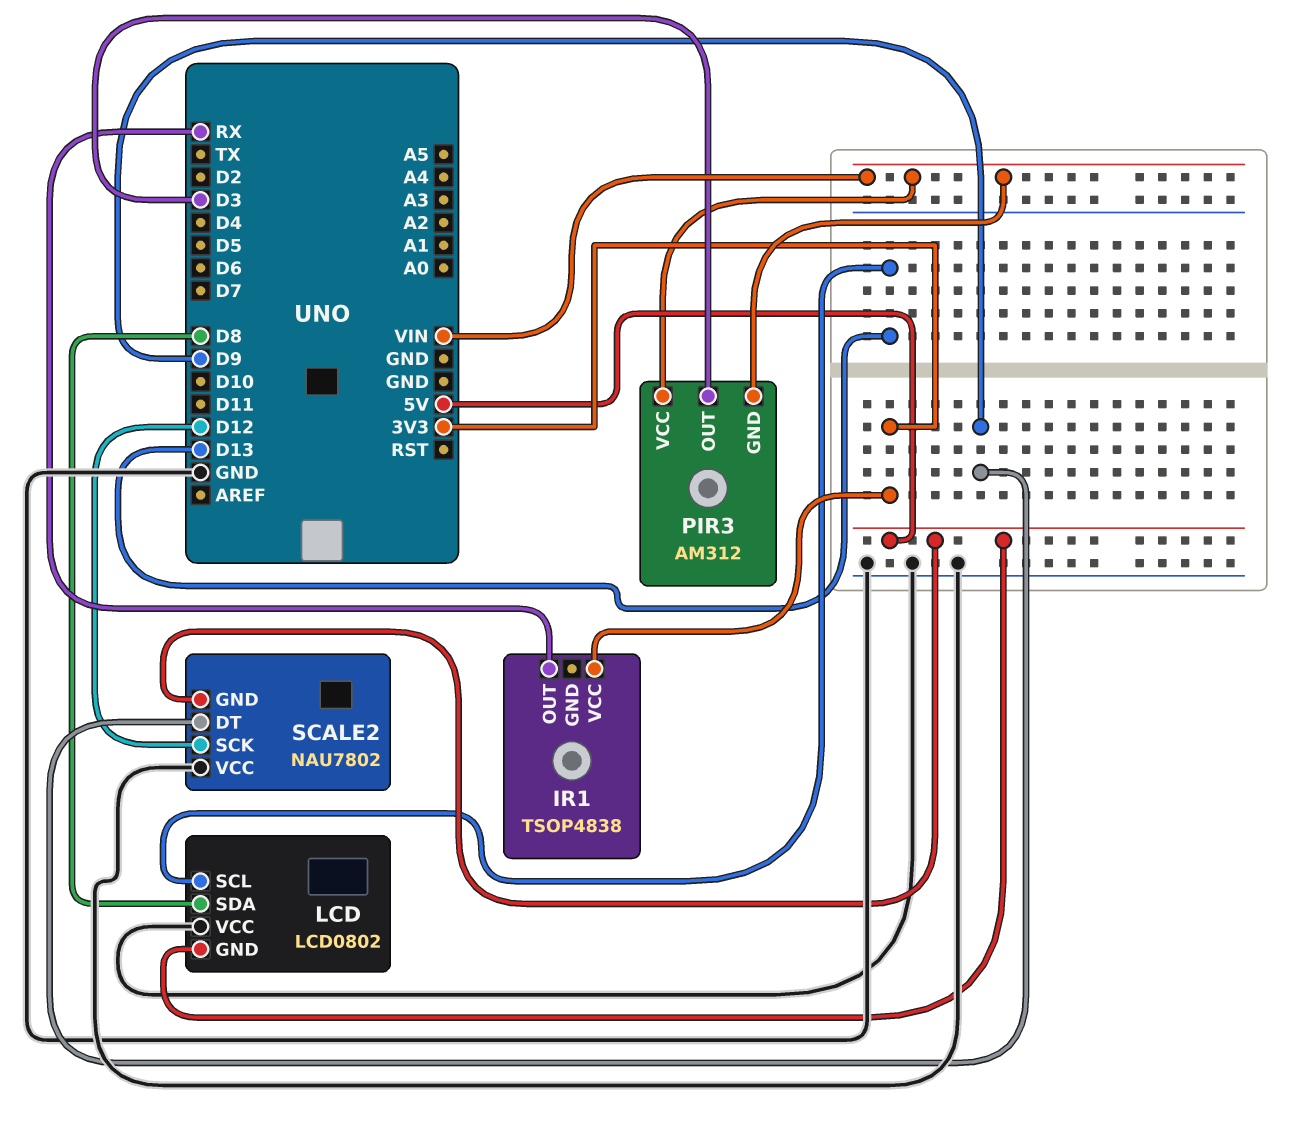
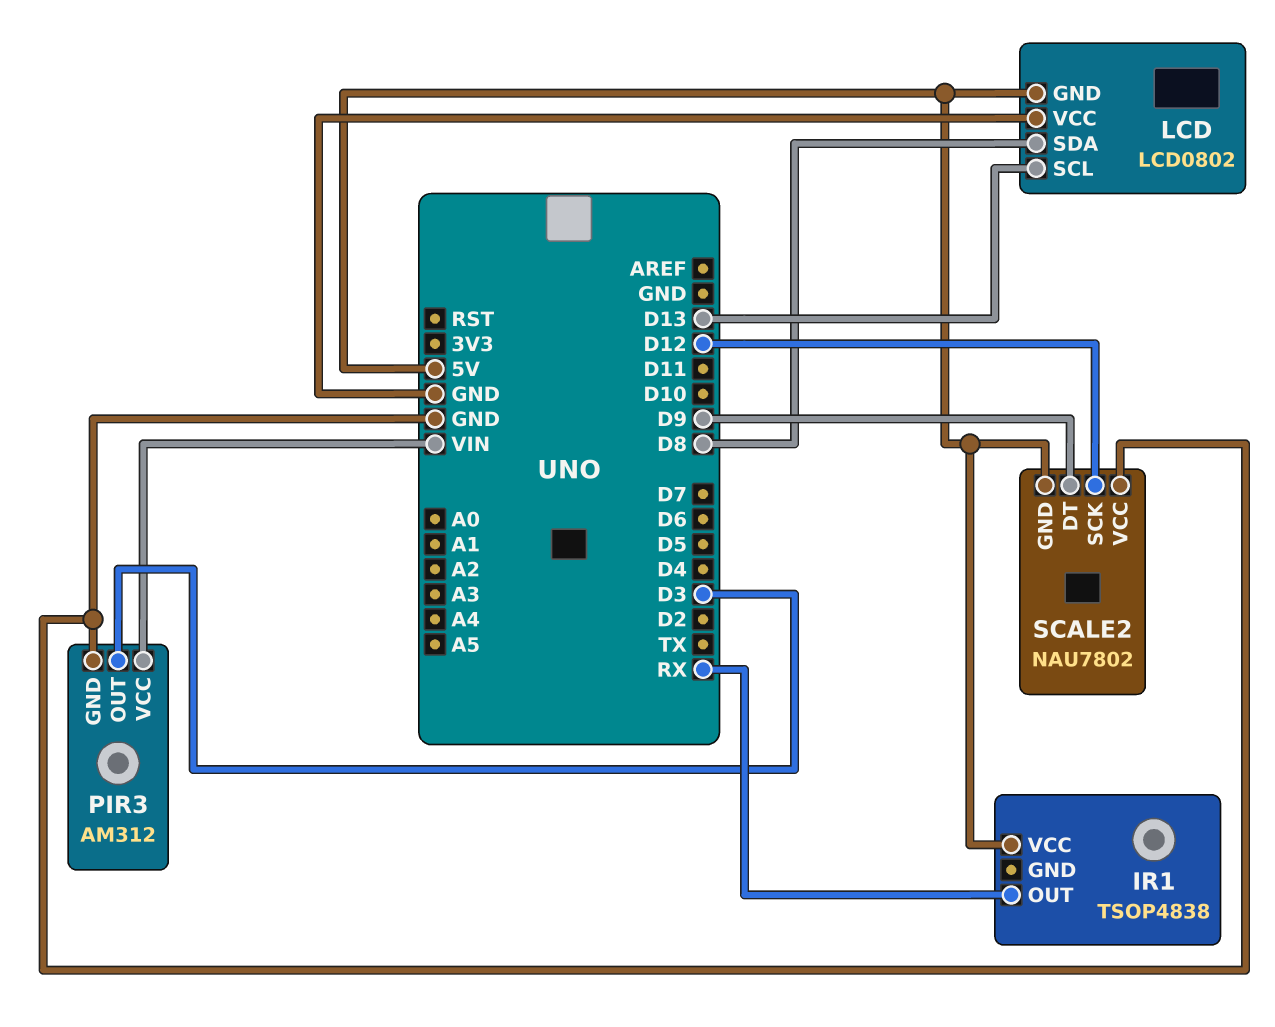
IR1 pin VCC: 3V3 -> 5V
PIR3 pin GND: VIN -> GND

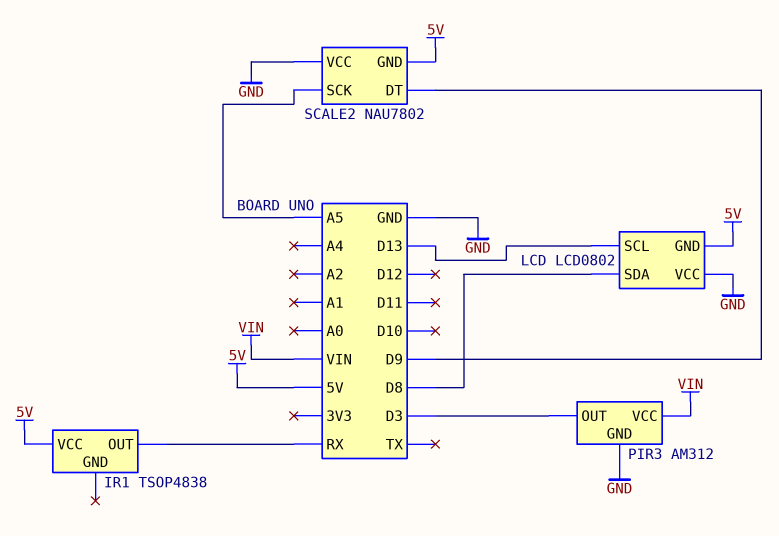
SCALE2 pin SCK: D12 -> A5

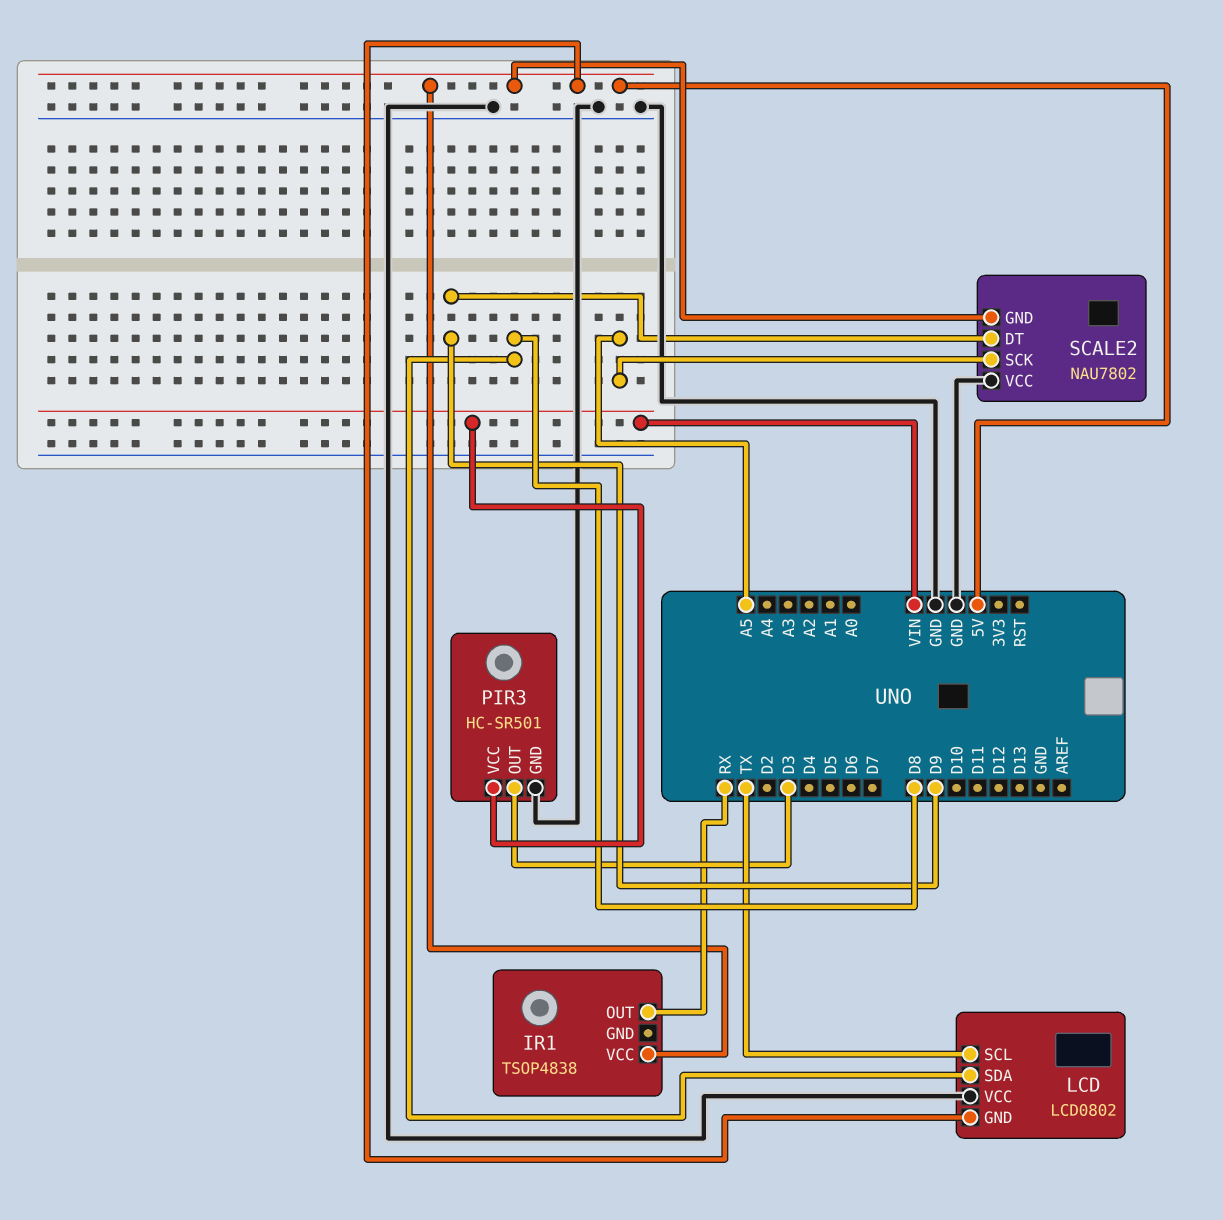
LCD pin SCL: D13 -> TX
PIR3: AM312 -> HC-SR501

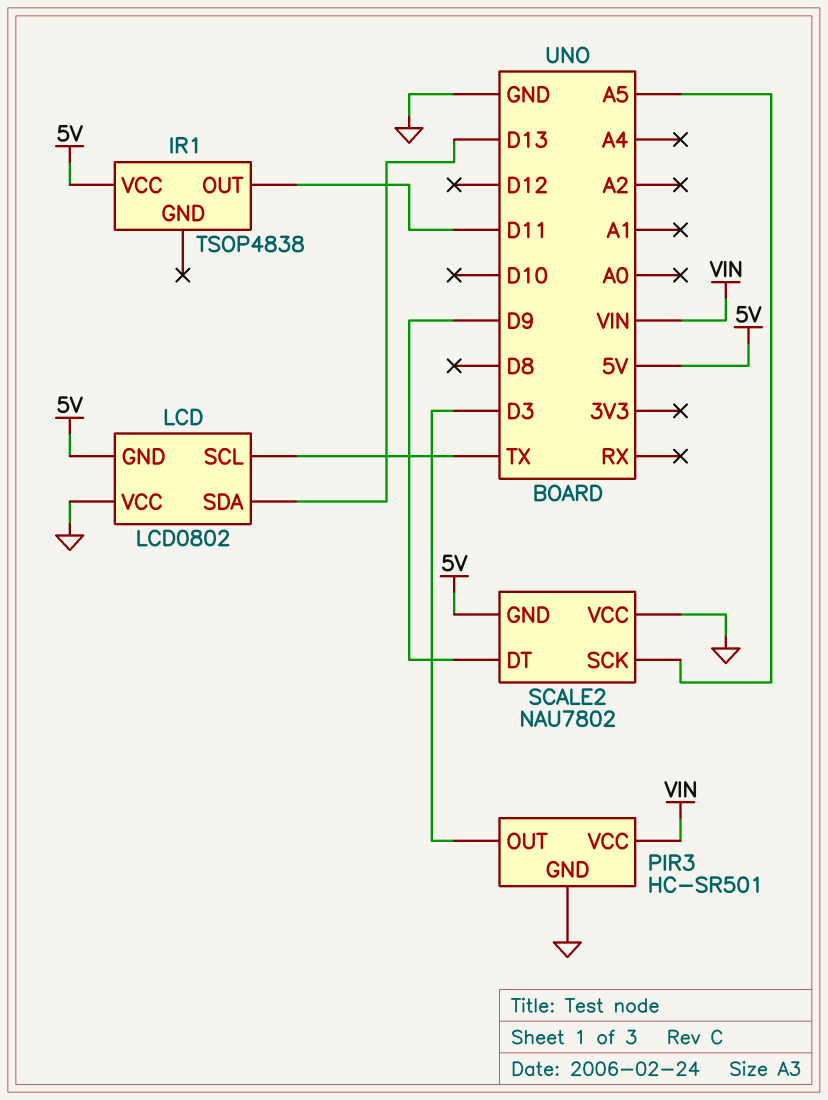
IR1 pin OUT: RX -> D11
LCD pin SDA: D8 -> D13

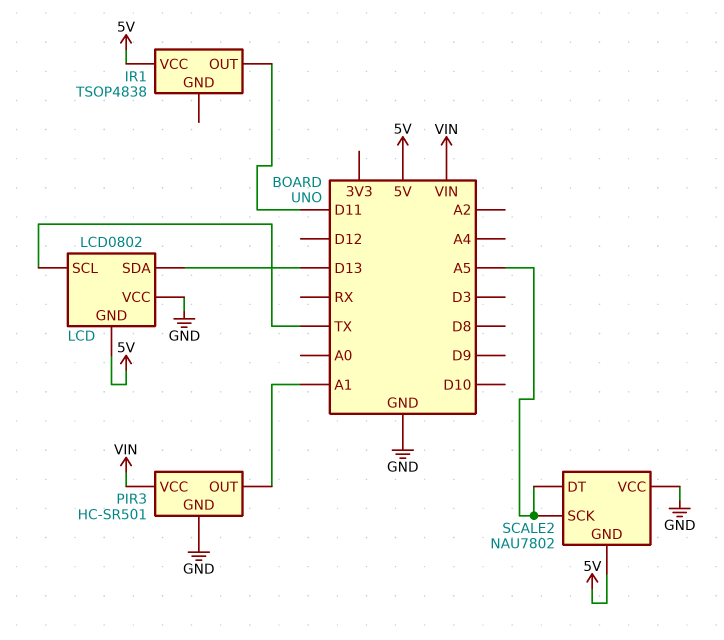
PIR3 pin OUT: D3 -> A1
SCALE2 pin DT: D9 -> A5

